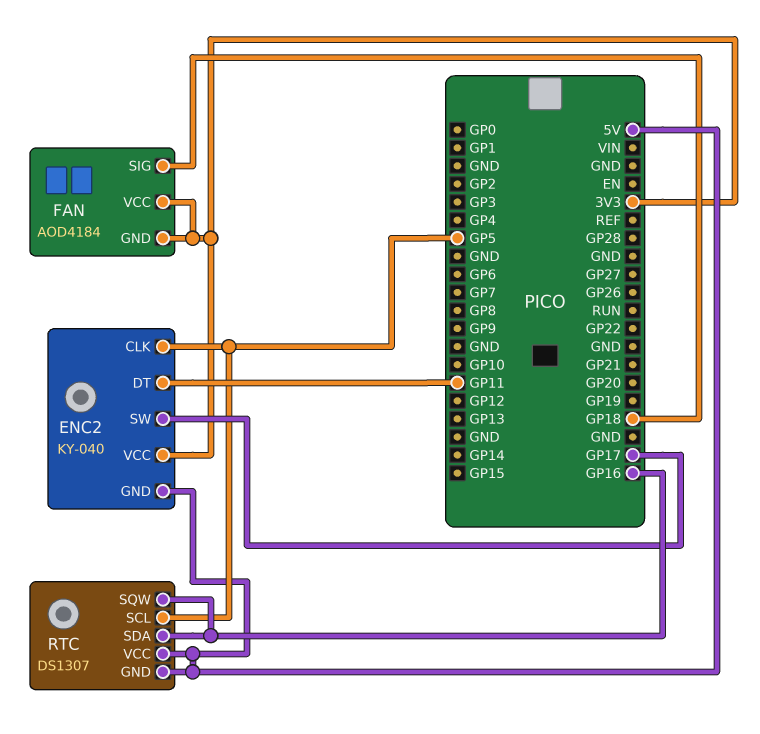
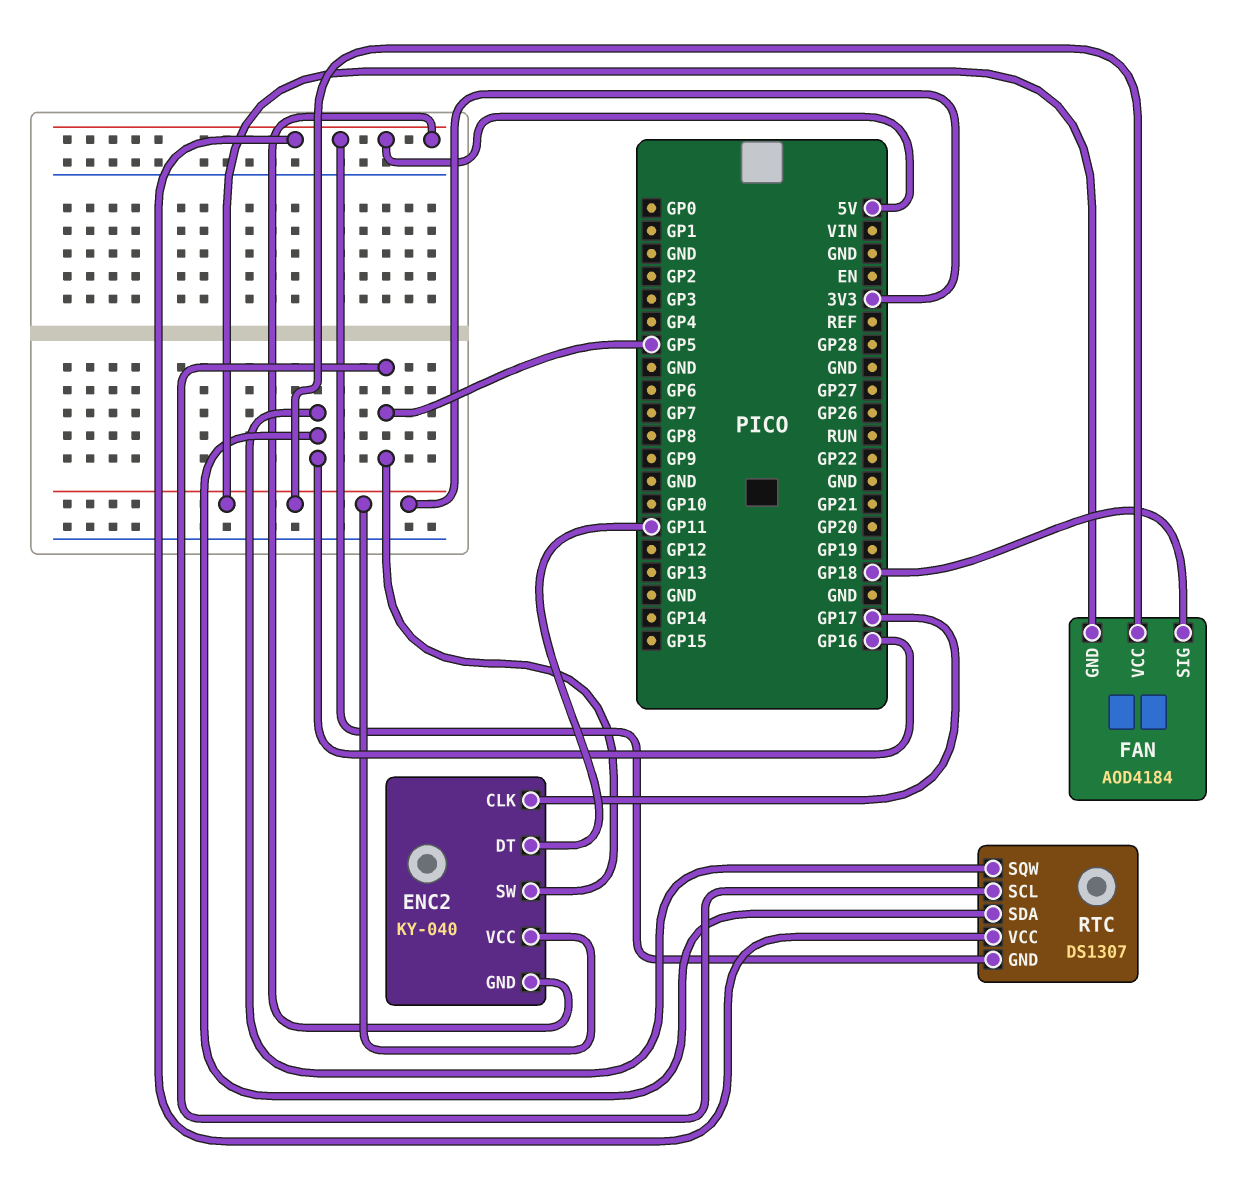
ENC2 pin CLK: GP5 -> GP17
ENC2 pin SW: GP17 -> GP5

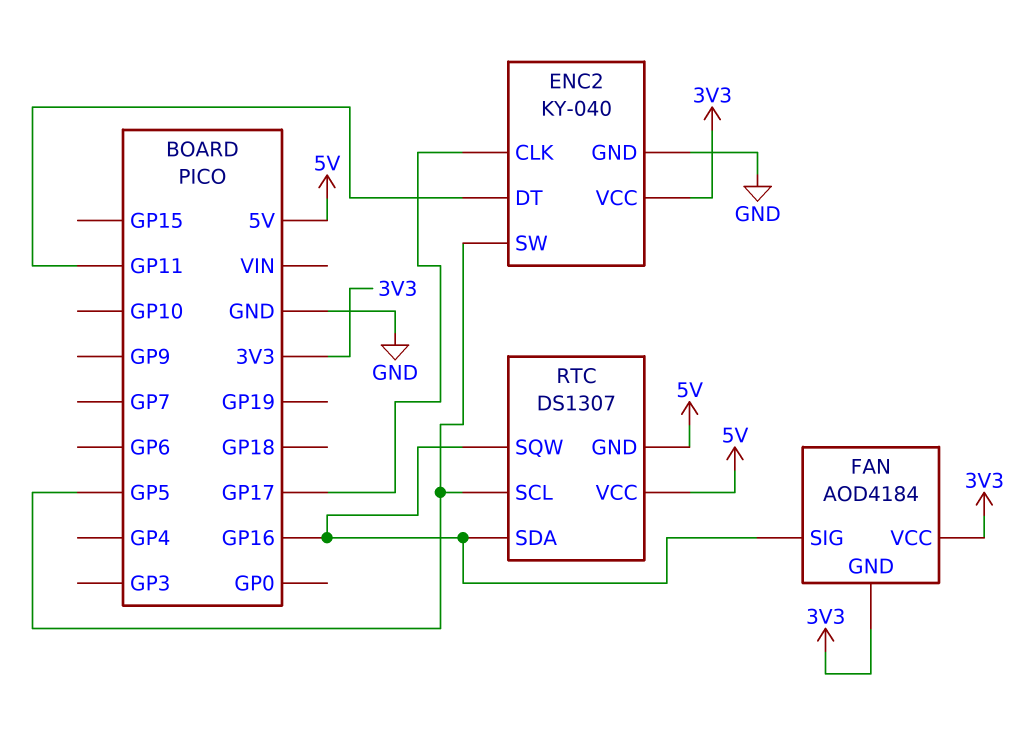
ENC2 pin GND: 5V -> GND
FAN pin SIG: GP18 -> GP16

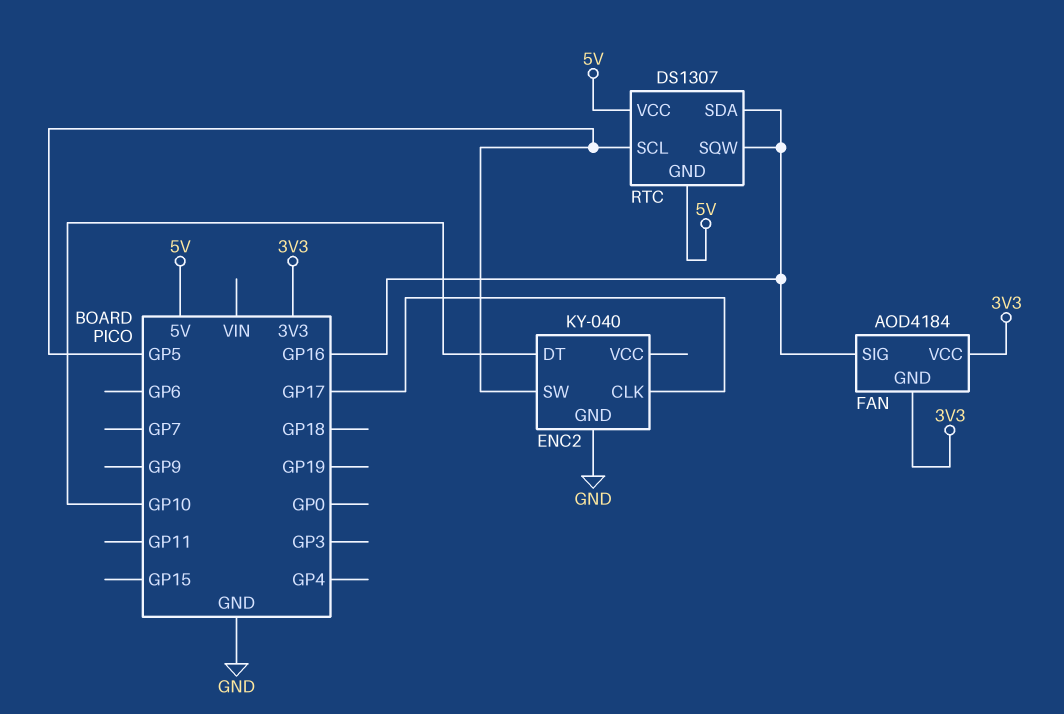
ENC2 pin DT: GP11 -> GP10
ENC2 pin VCC: 3V3 -> none

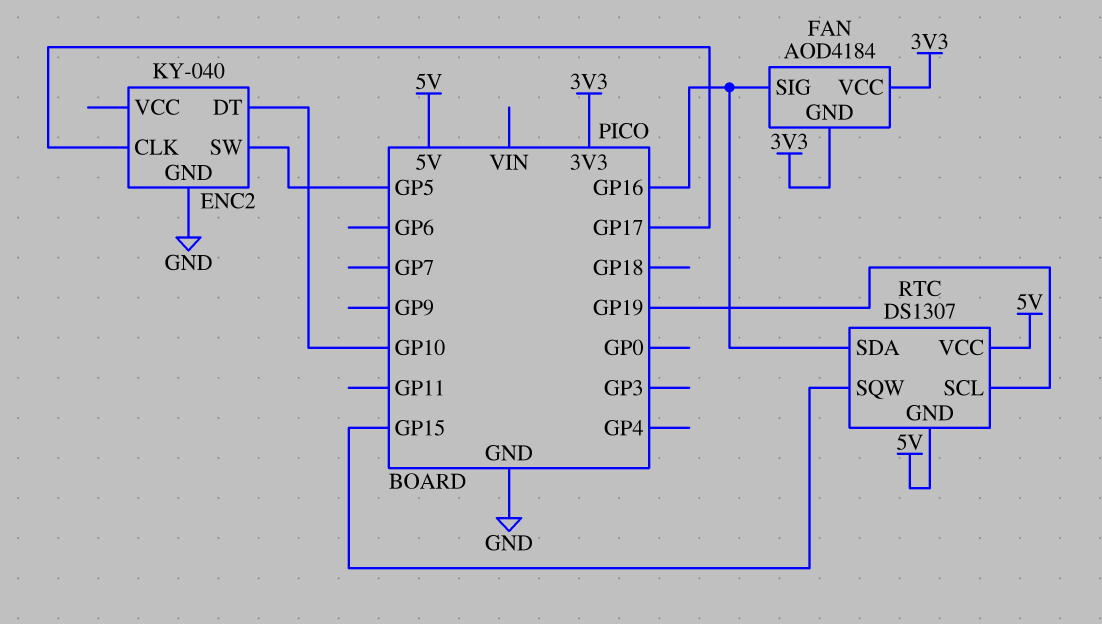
RTC pin SCL: GP5 -> GP19
RTC pin SQW: GP16 -> GP15

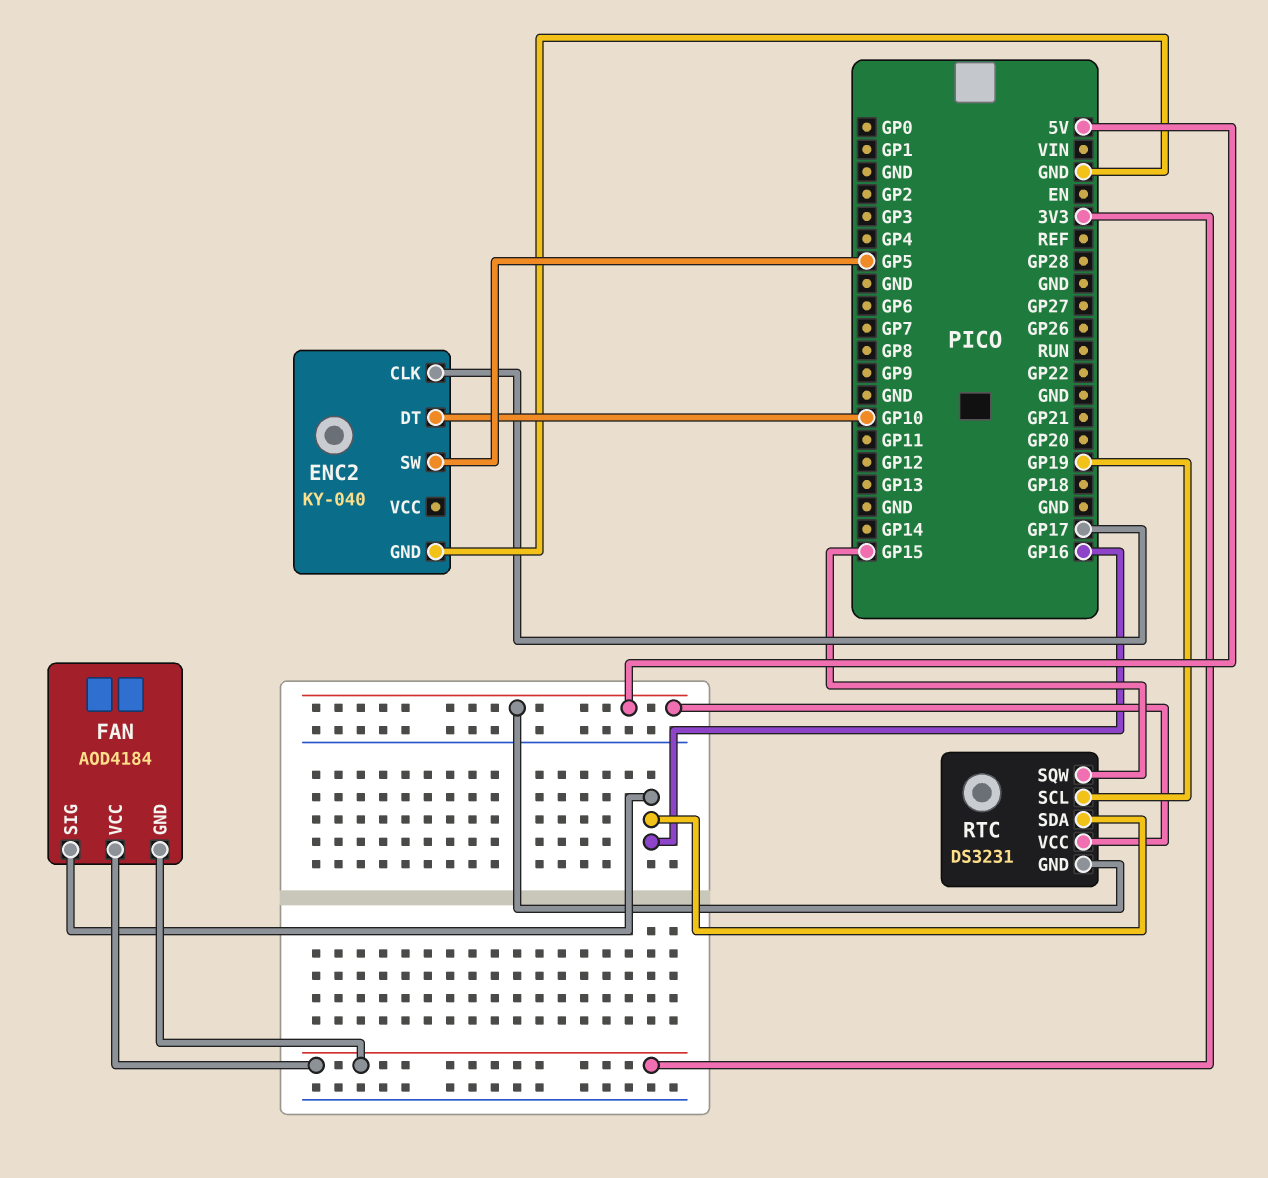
RTC: DS1307 -> DS3231

